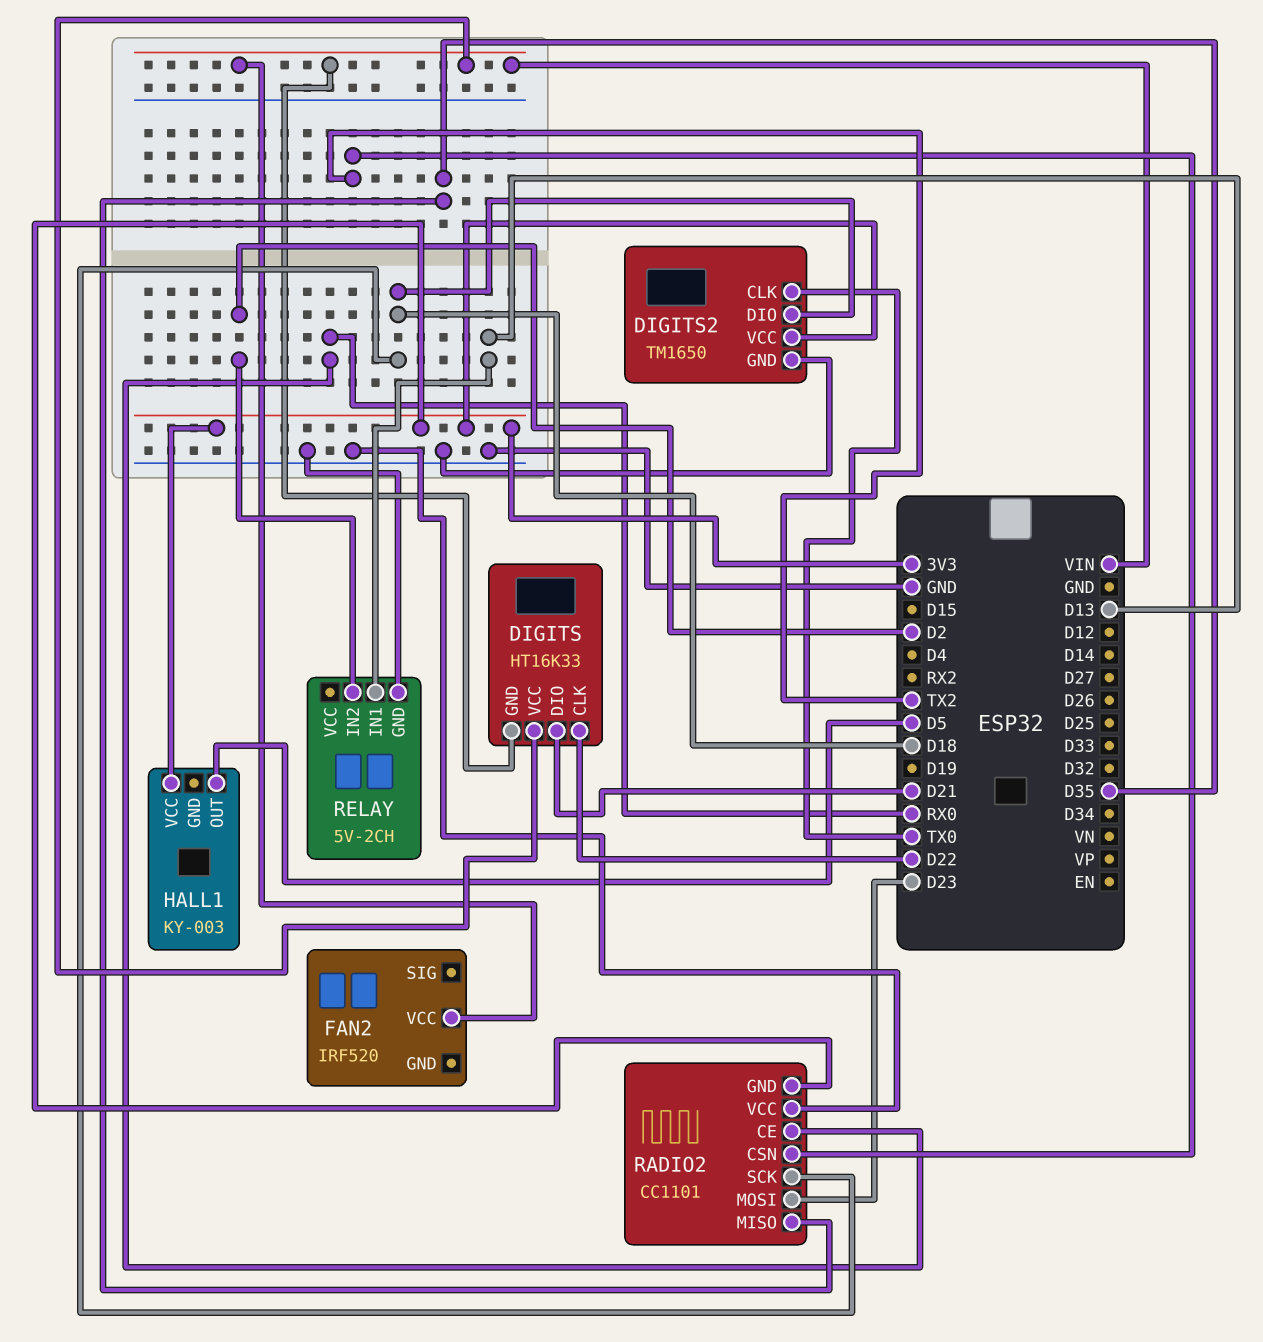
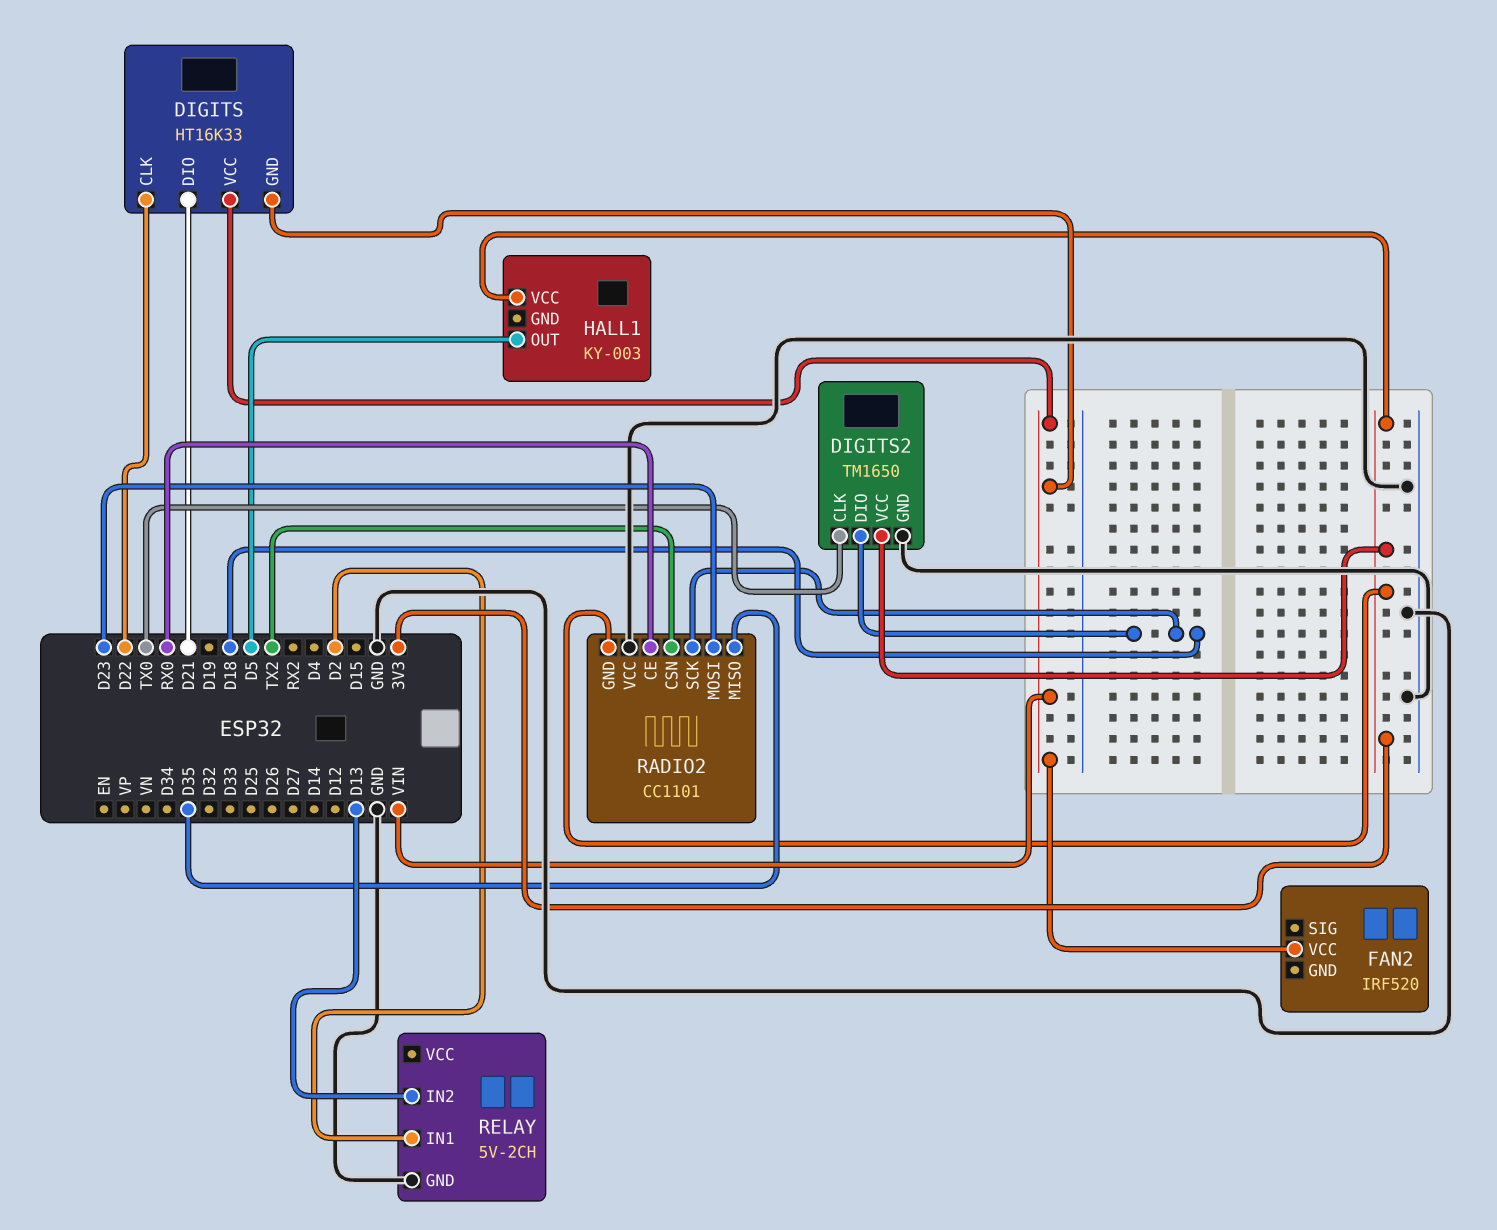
RELAY pin IN1: D13 -> D2
RELAY pin IN2: D2 -> D13

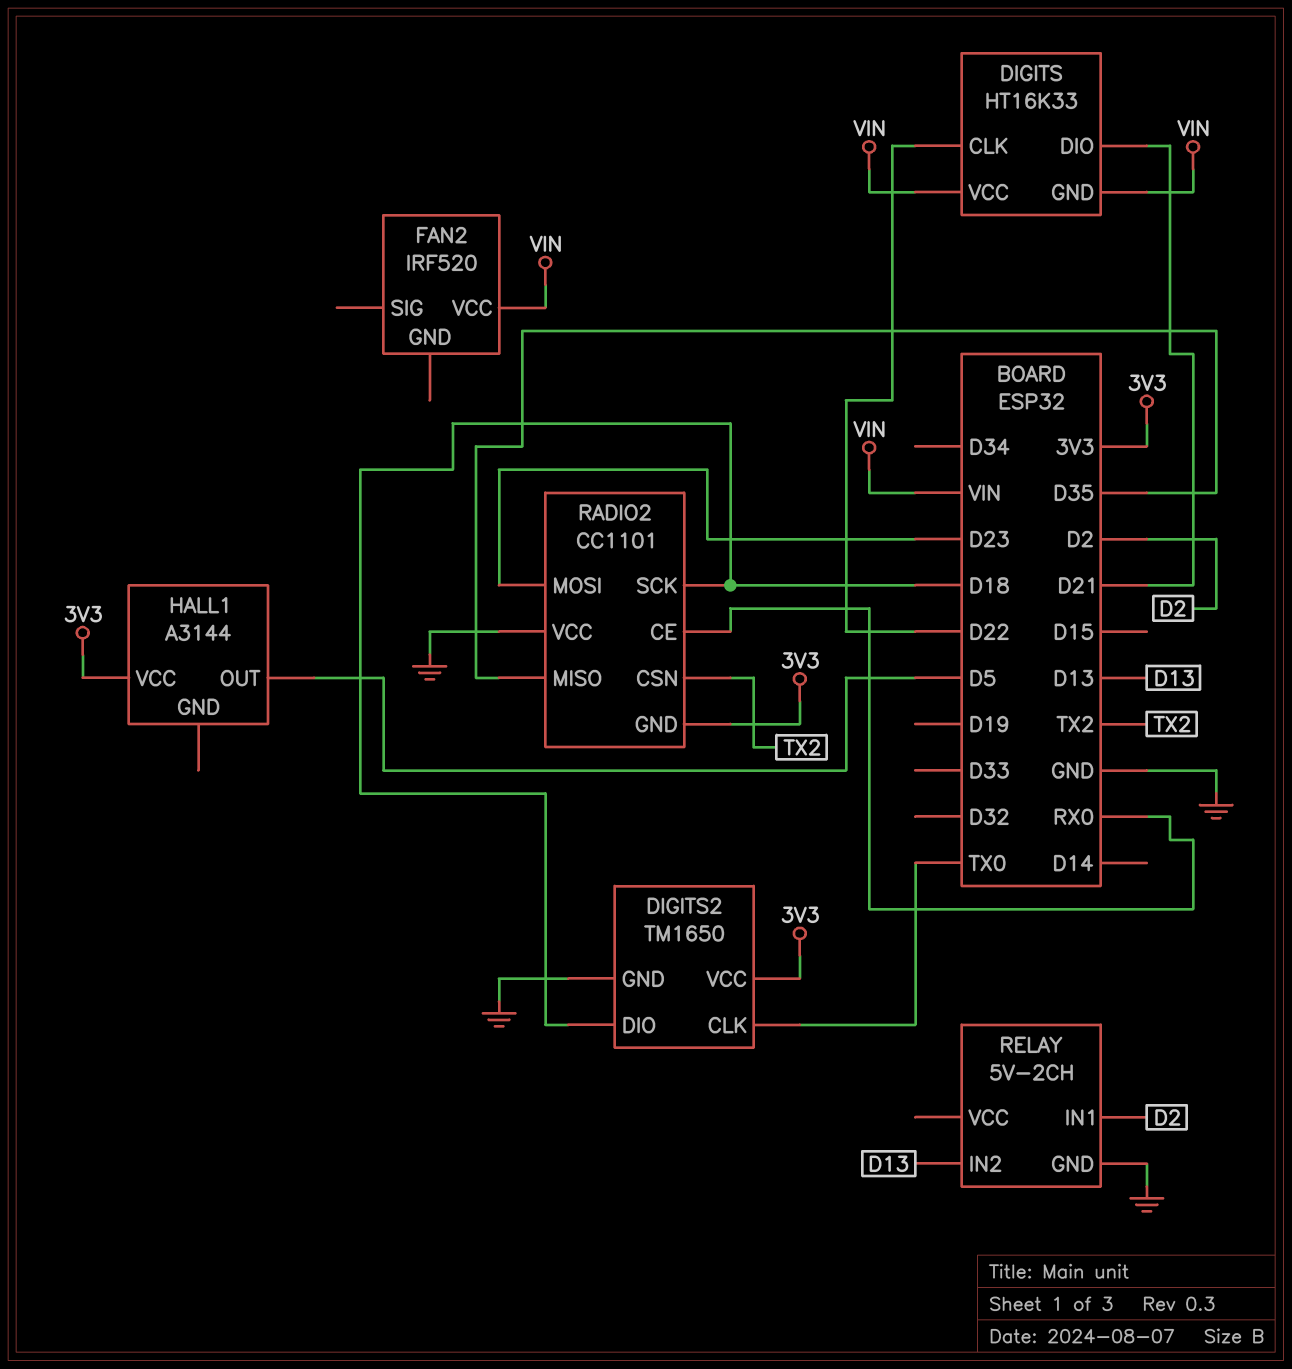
HALL1: KY-003 -> A3144

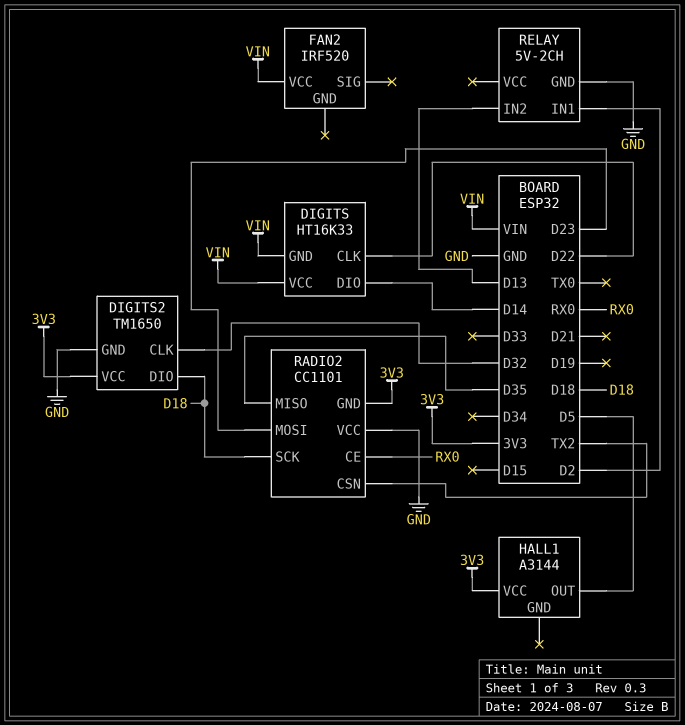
DIGITS pin DIO: D21 -> D14
DIGITS2 pin CLK: TX0 -> D32

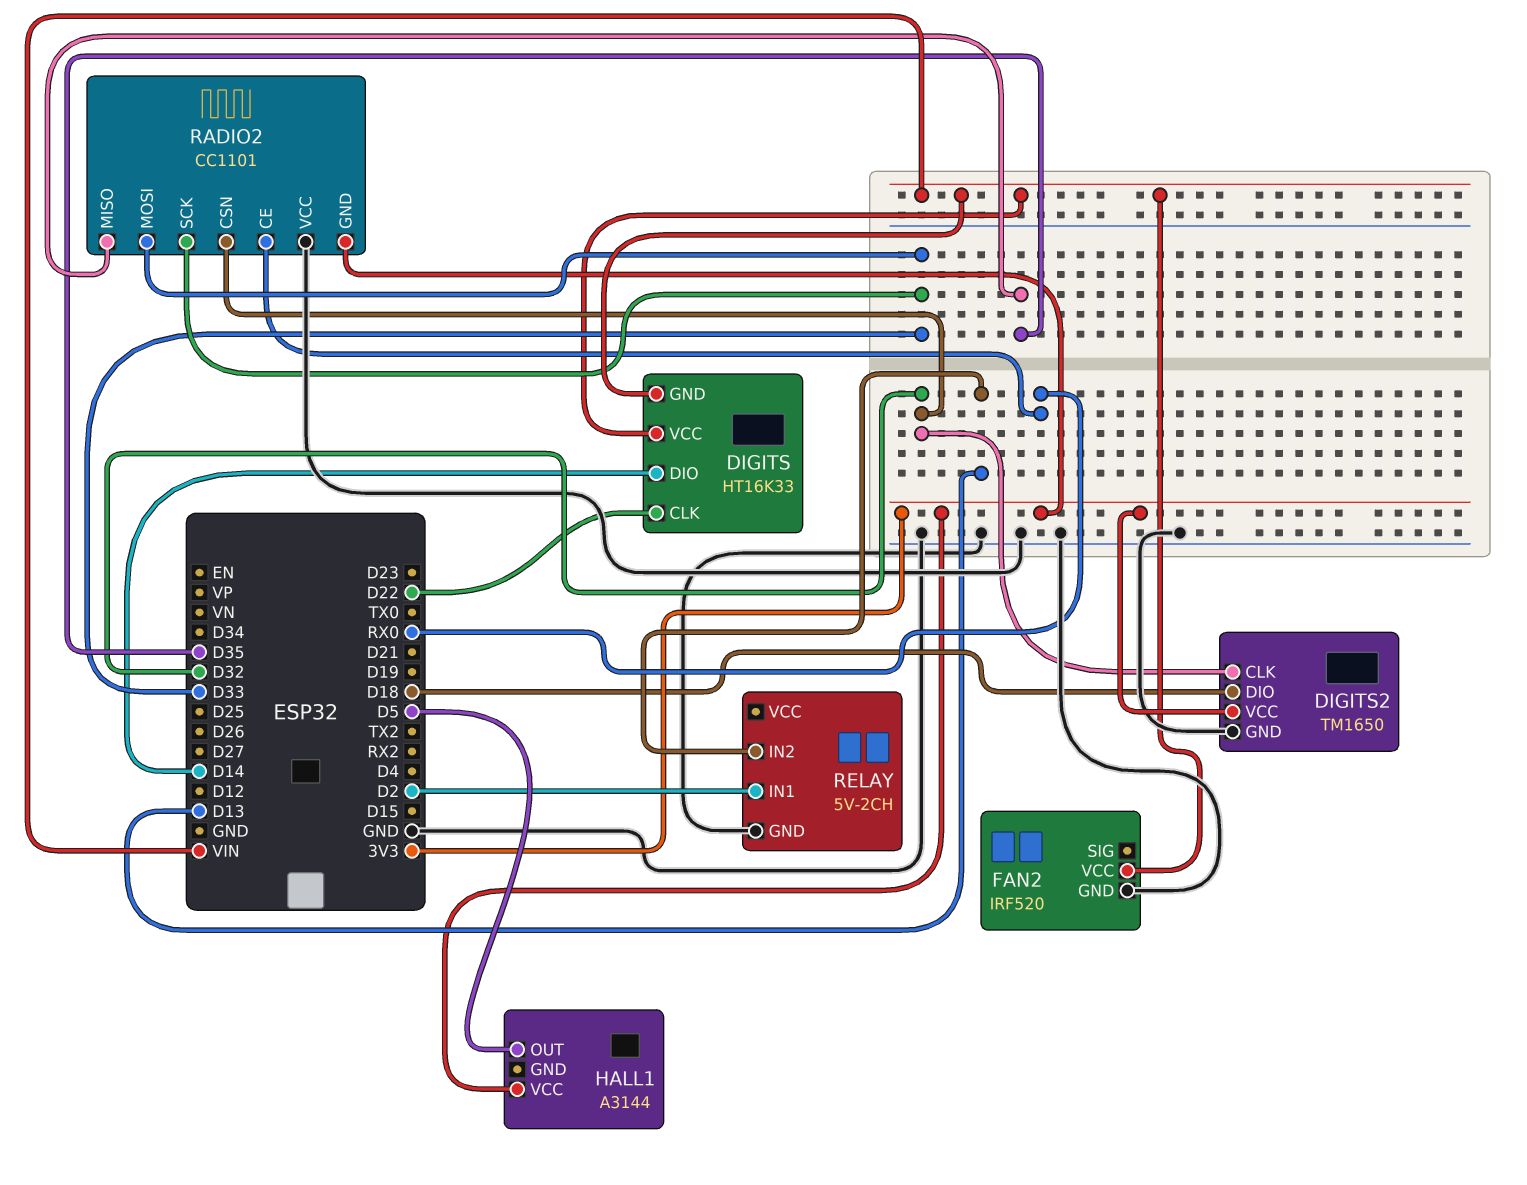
FAN2 pin GND: none -> GND
RADIO2 pin CSN: TX2 -> D32
RADIO2 pin MOSI: D23 -> D33
RADIO2 pin SCK: D18 -> D33

